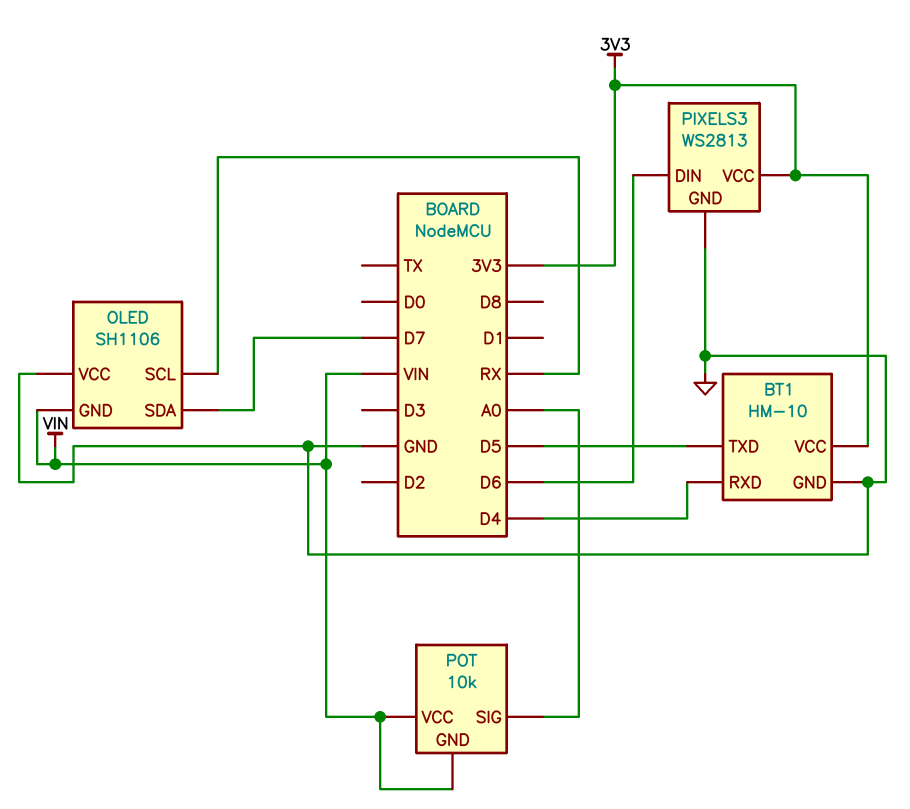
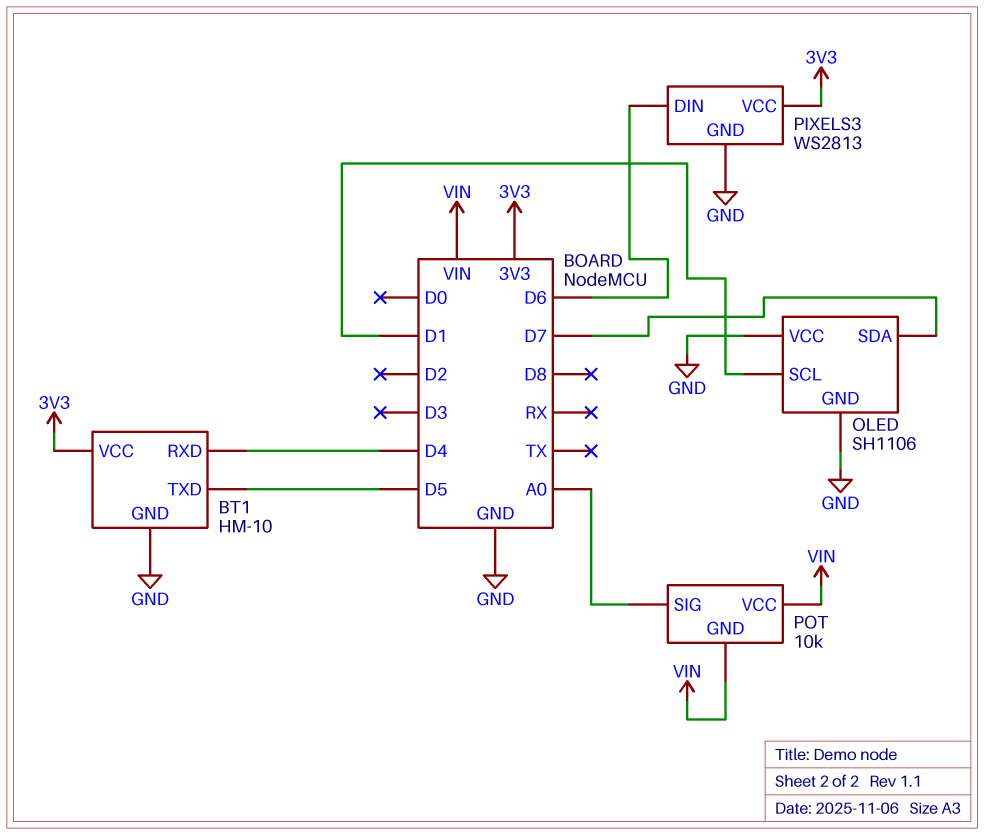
OLED pin GND: VIN -> GND
OLED pin SCL: RX -> D1

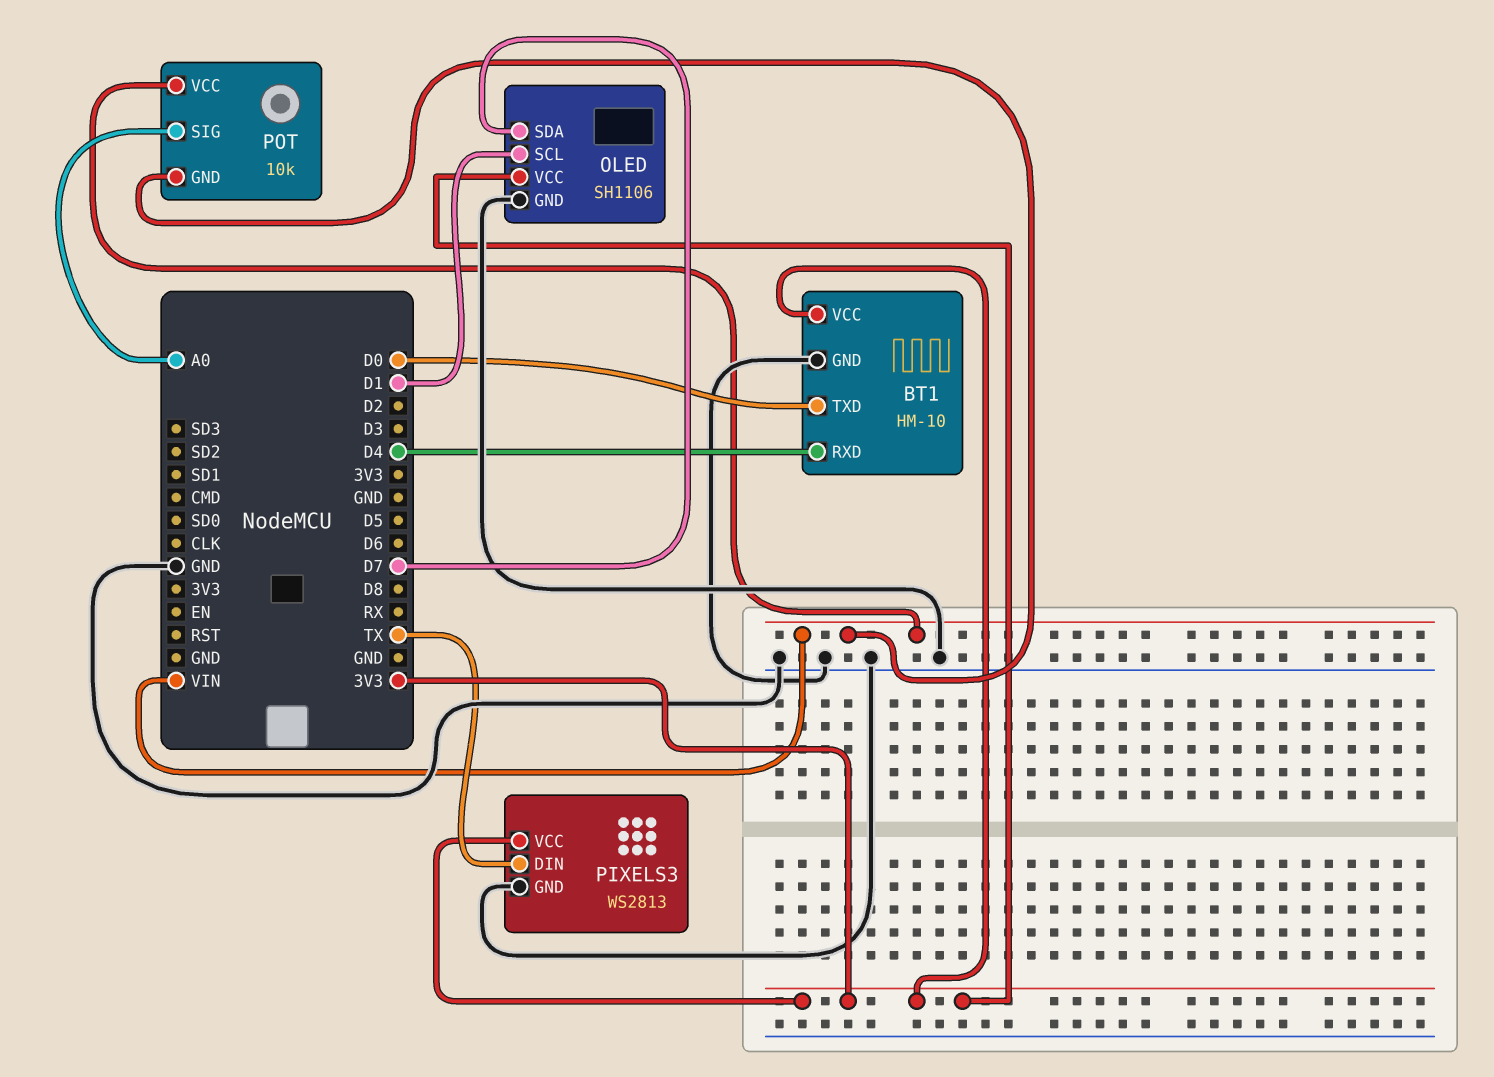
BT1 pin TXD: D5 -> D0
OLED pin VCC: GND -> 3V3
PIXELS3 pin DIN: D6 -> TX

